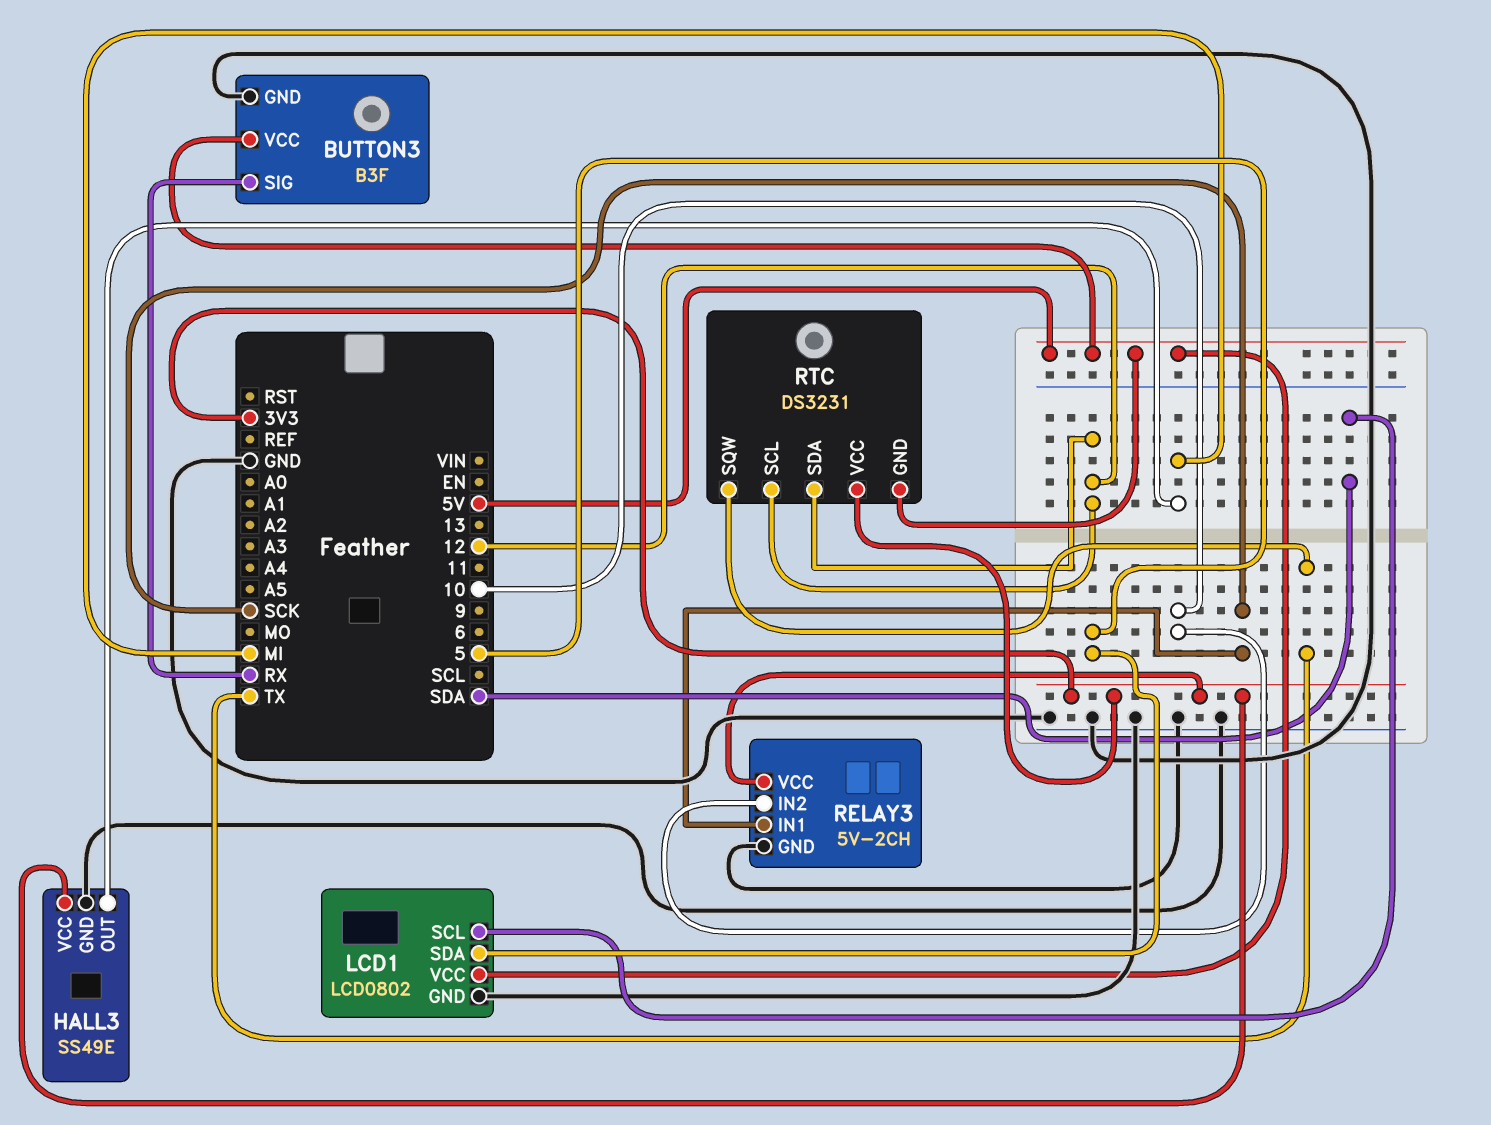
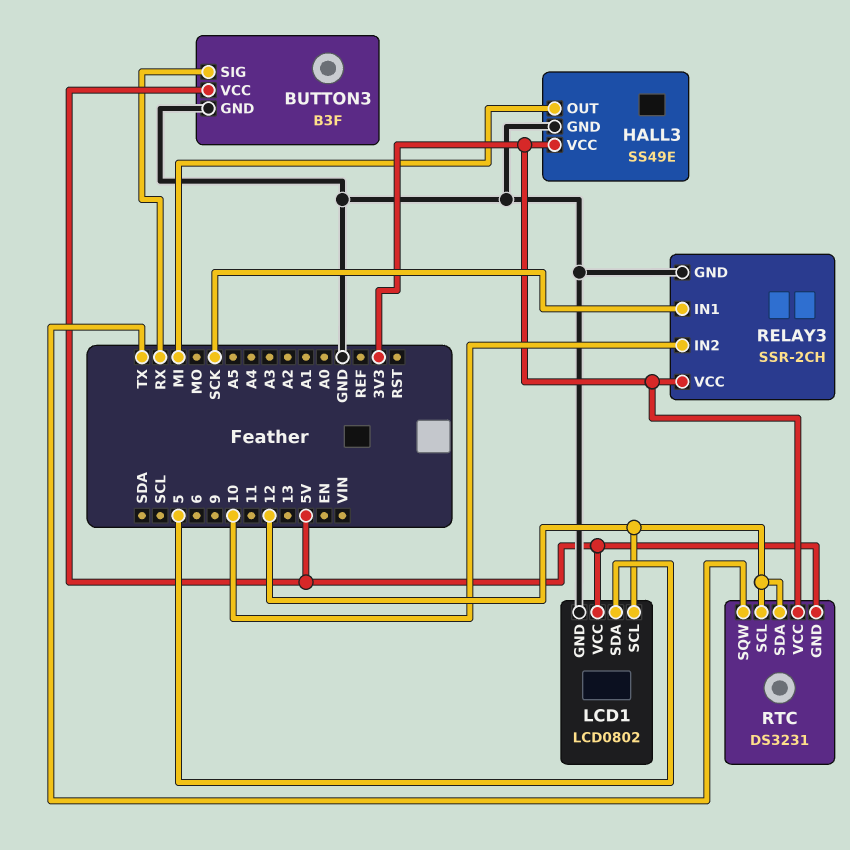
LCD1 pin SCL: SDA -> 12
RELAY3: 5V-2CH -> SSR-2CH

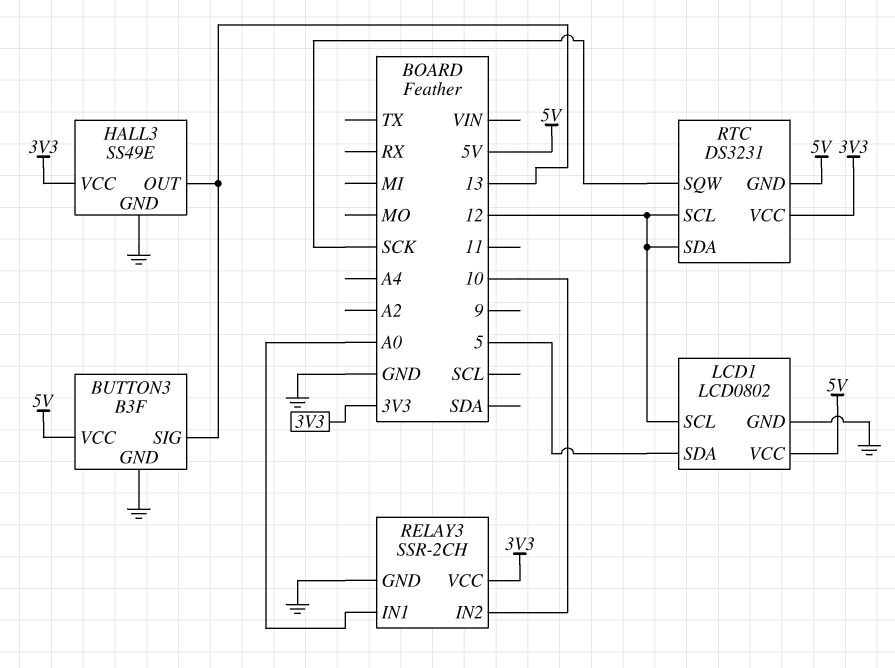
BUTTON3 pin SIG: RX -> 13
HALL3 pin OUT: MI -> 13
RELAY3 pin IN1: SCK -> A0
RTC pin SQW: TX -> SCK

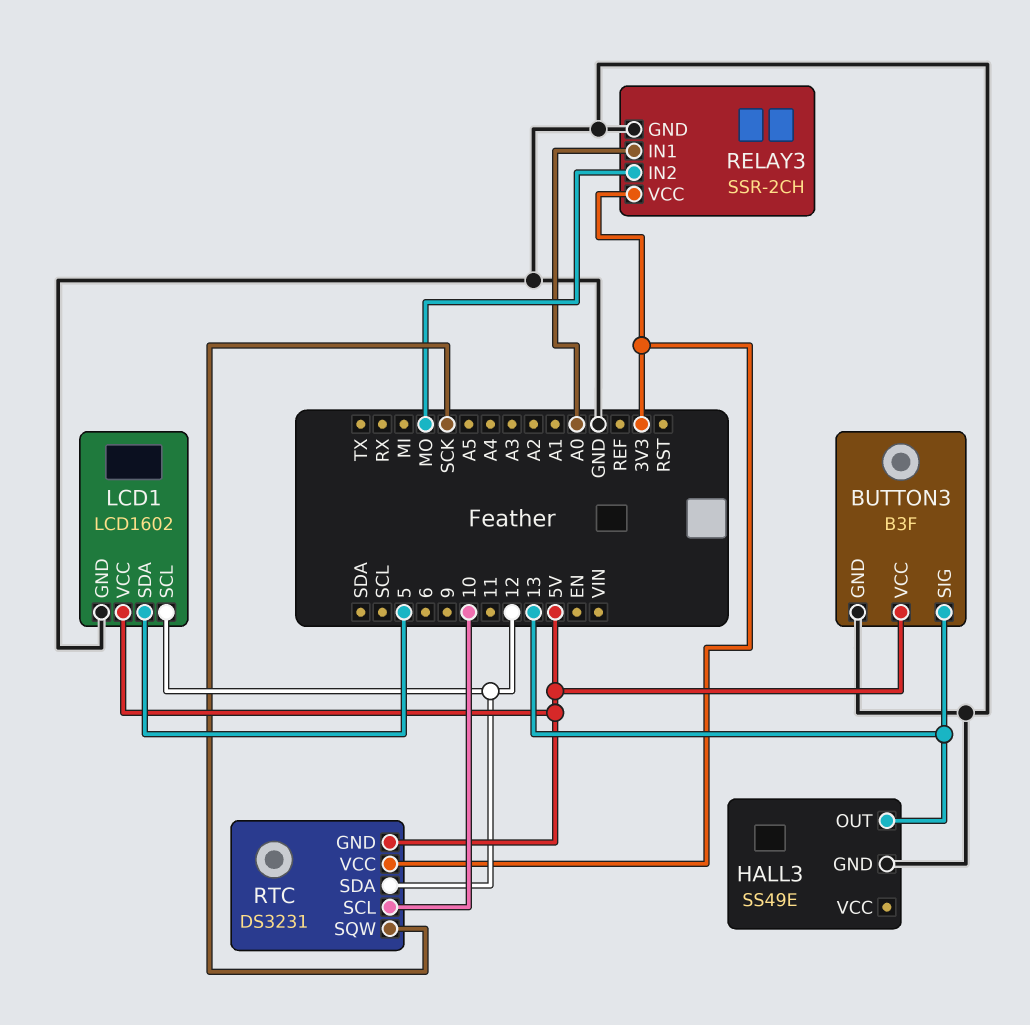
HALL3 pin VCC: 3V3 -> none
LCD1: LCD0802 -> LCD1602
RELAY3 pin IN2: 10 -> MO
RTC pin SCL: 12 -> 10

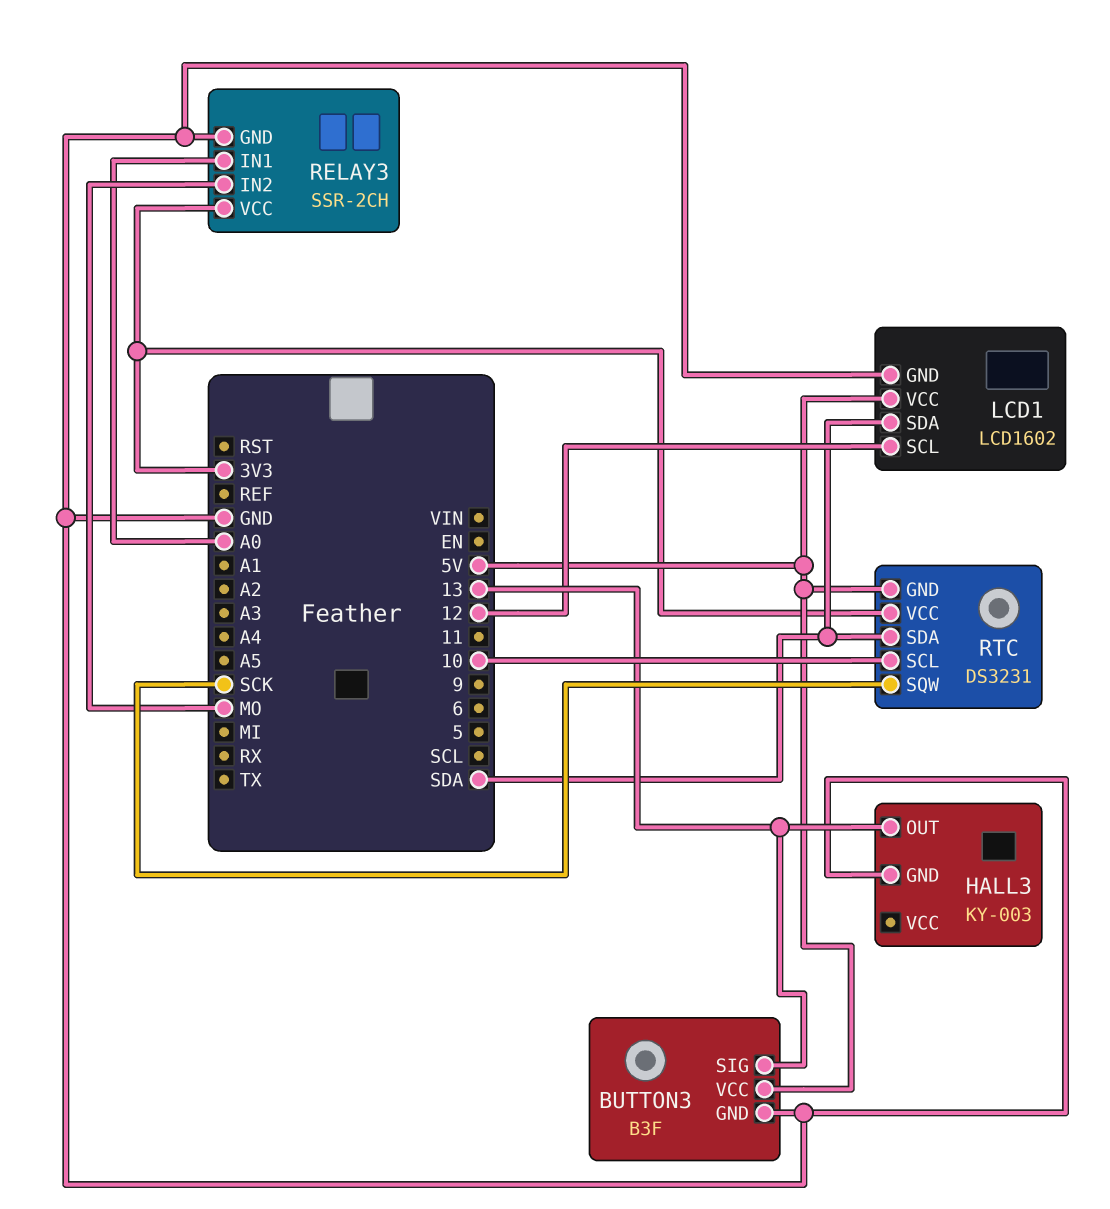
HALL3: SS49E -> KY-003
LCD1 pin SDA: 5 -> SDA
RTC pin SDA: 12 -> SDA

